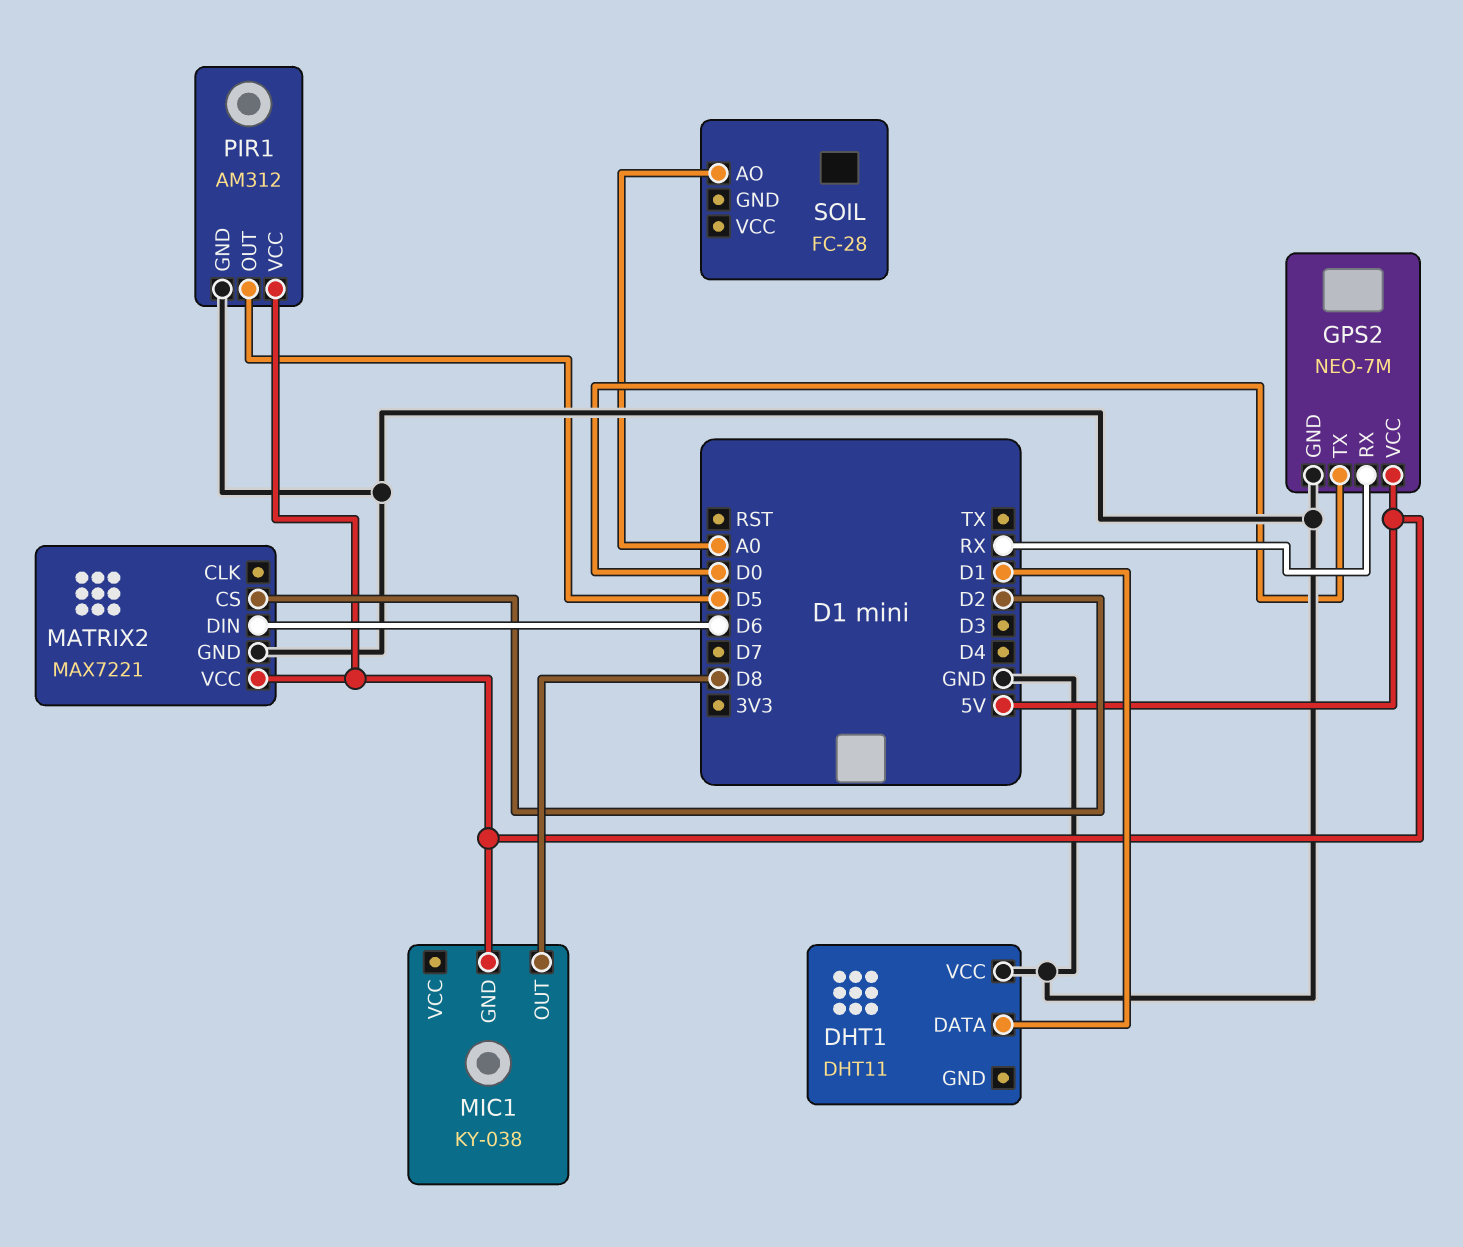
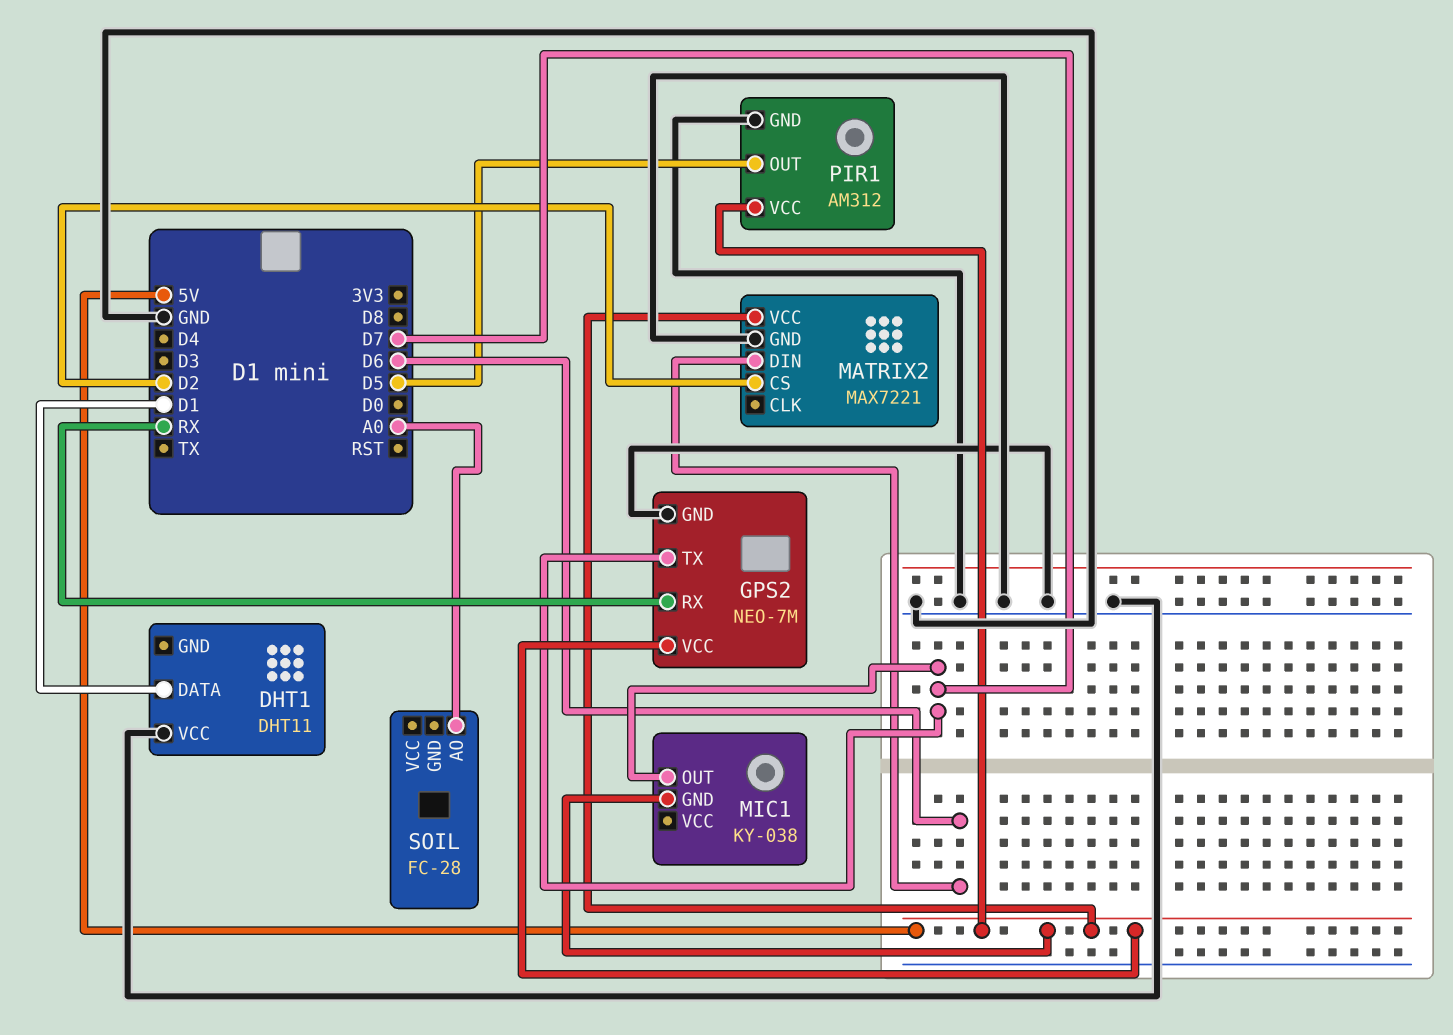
GPS2 pin TX: D0 -> D7
MIC1 pin OUT: D8 -> D7

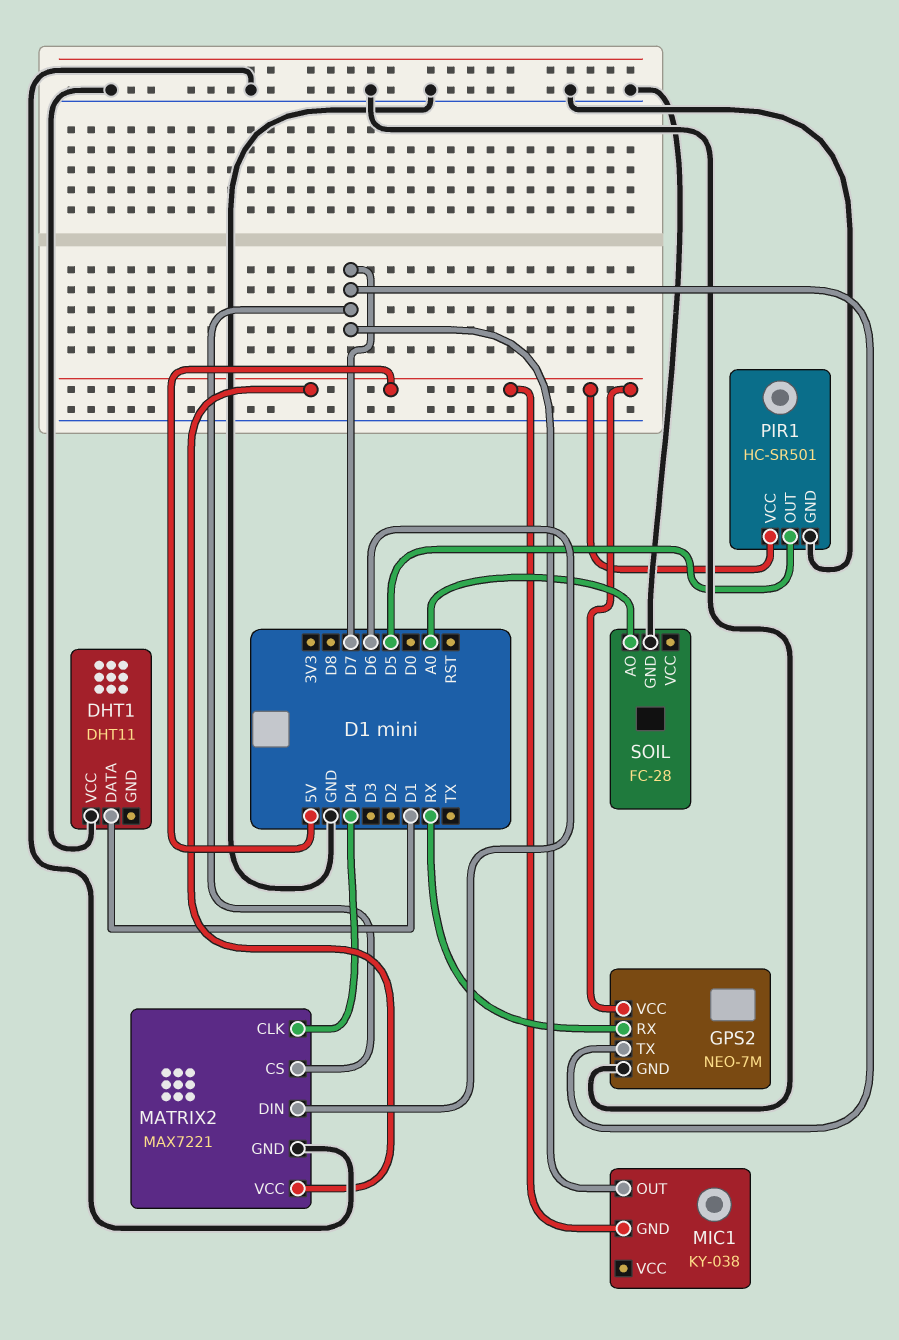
MATRIX2 pin CLK: none -> D4
MATRIX2 pin CS: D2 -> D7
PIR1: AM312 -> HC-SR501
SOIL pin GND: none -> GND

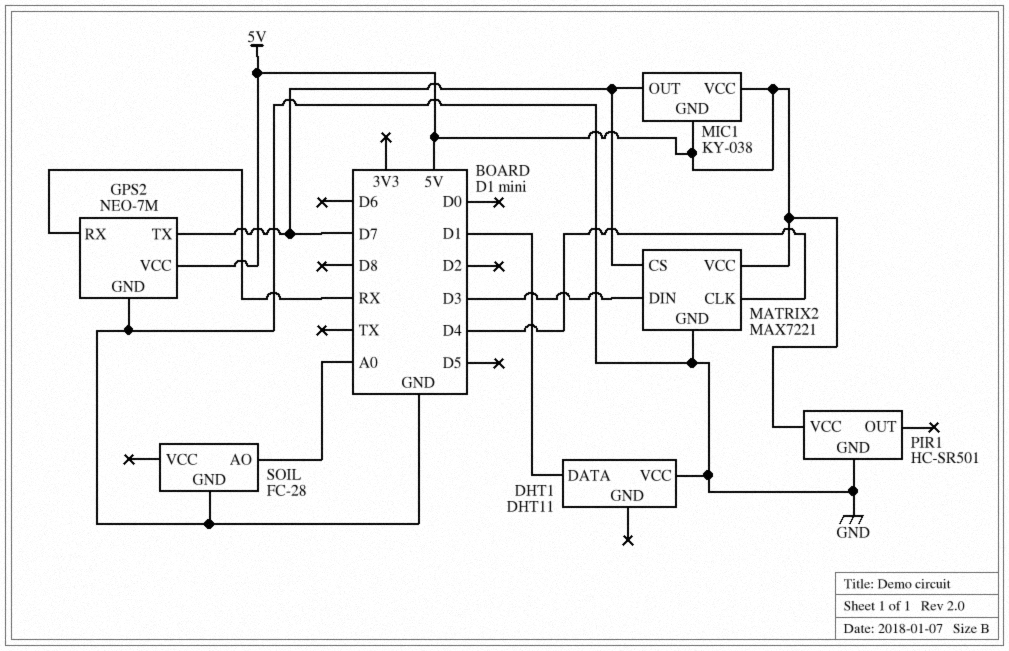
MATRIX2 pin DIN: D6 -> D3
MIC1 pin VCC: none -> 5V
PIR1 pin OUT: D5 -> none

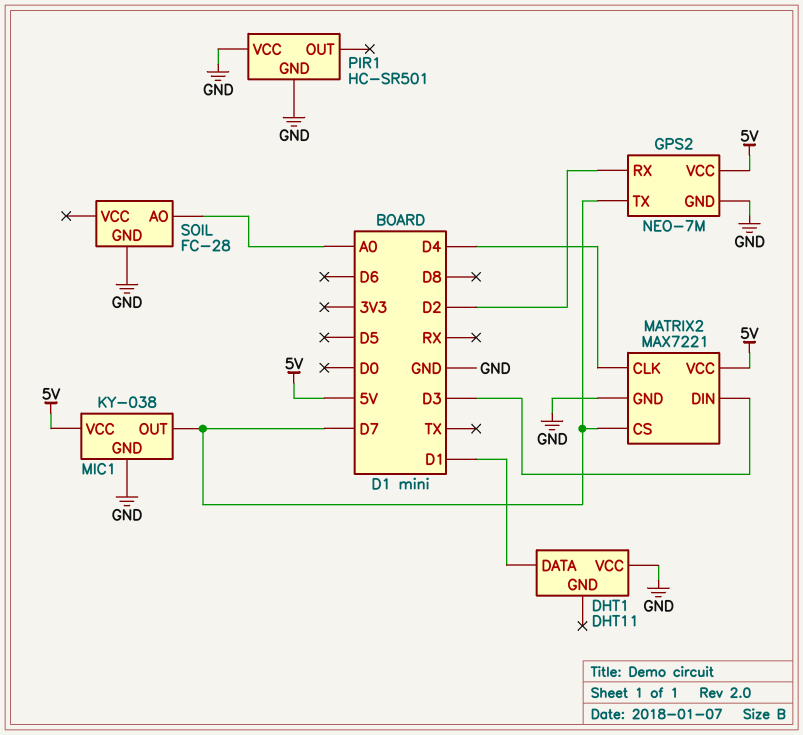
GPS2 pin RX: RX -> D2
MIC1 pin GND: 5V -> GND
PIR1 pin VCC: 5V -> GND

